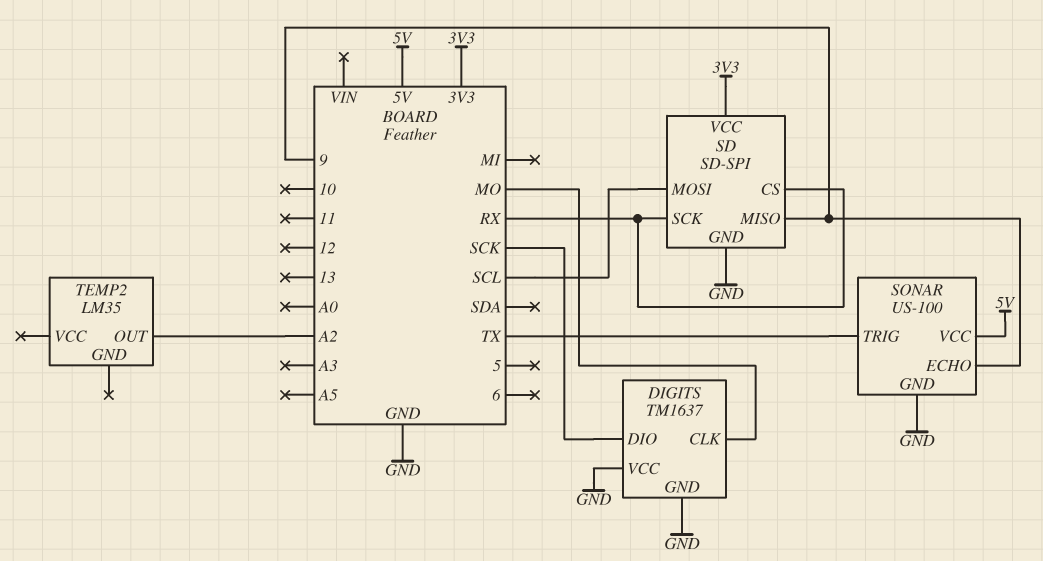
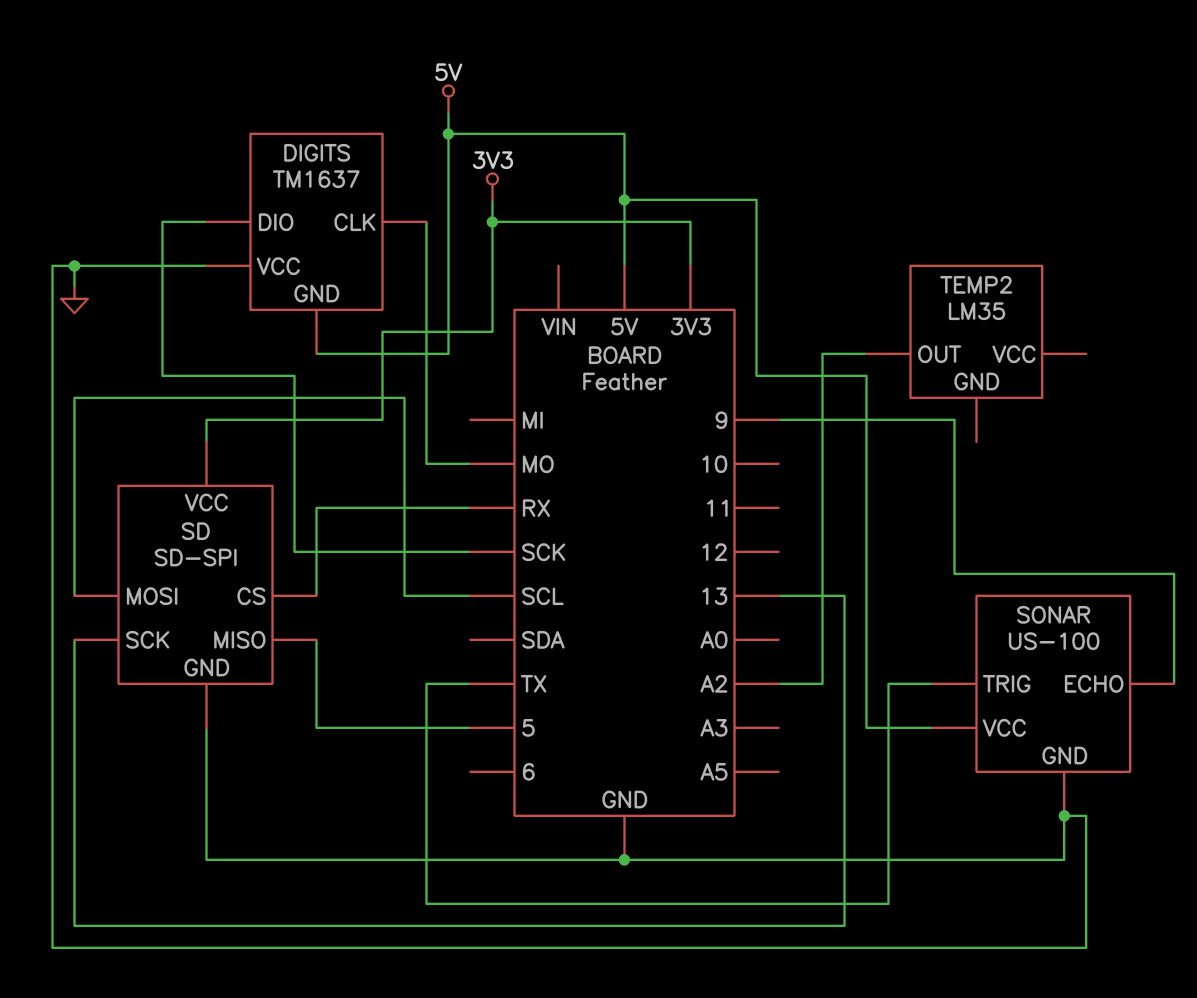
DIGITS pin GND: GND -> 5V
SD pin MISO: 9 -> 5
SD pin SCK: RX -> 13

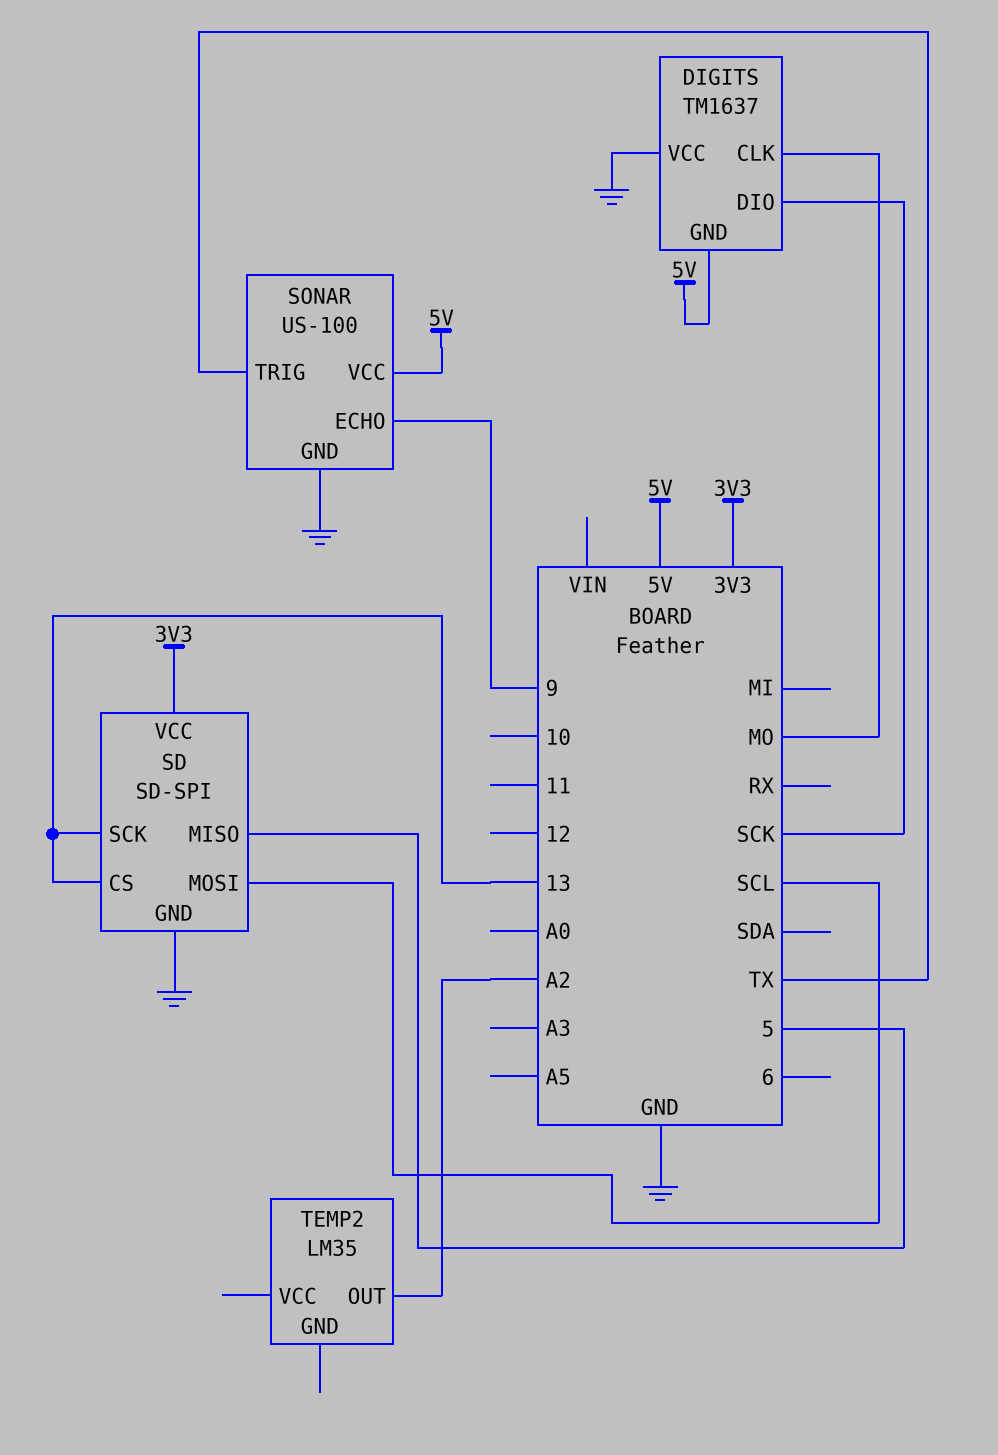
SD pin CS: RX -> 13

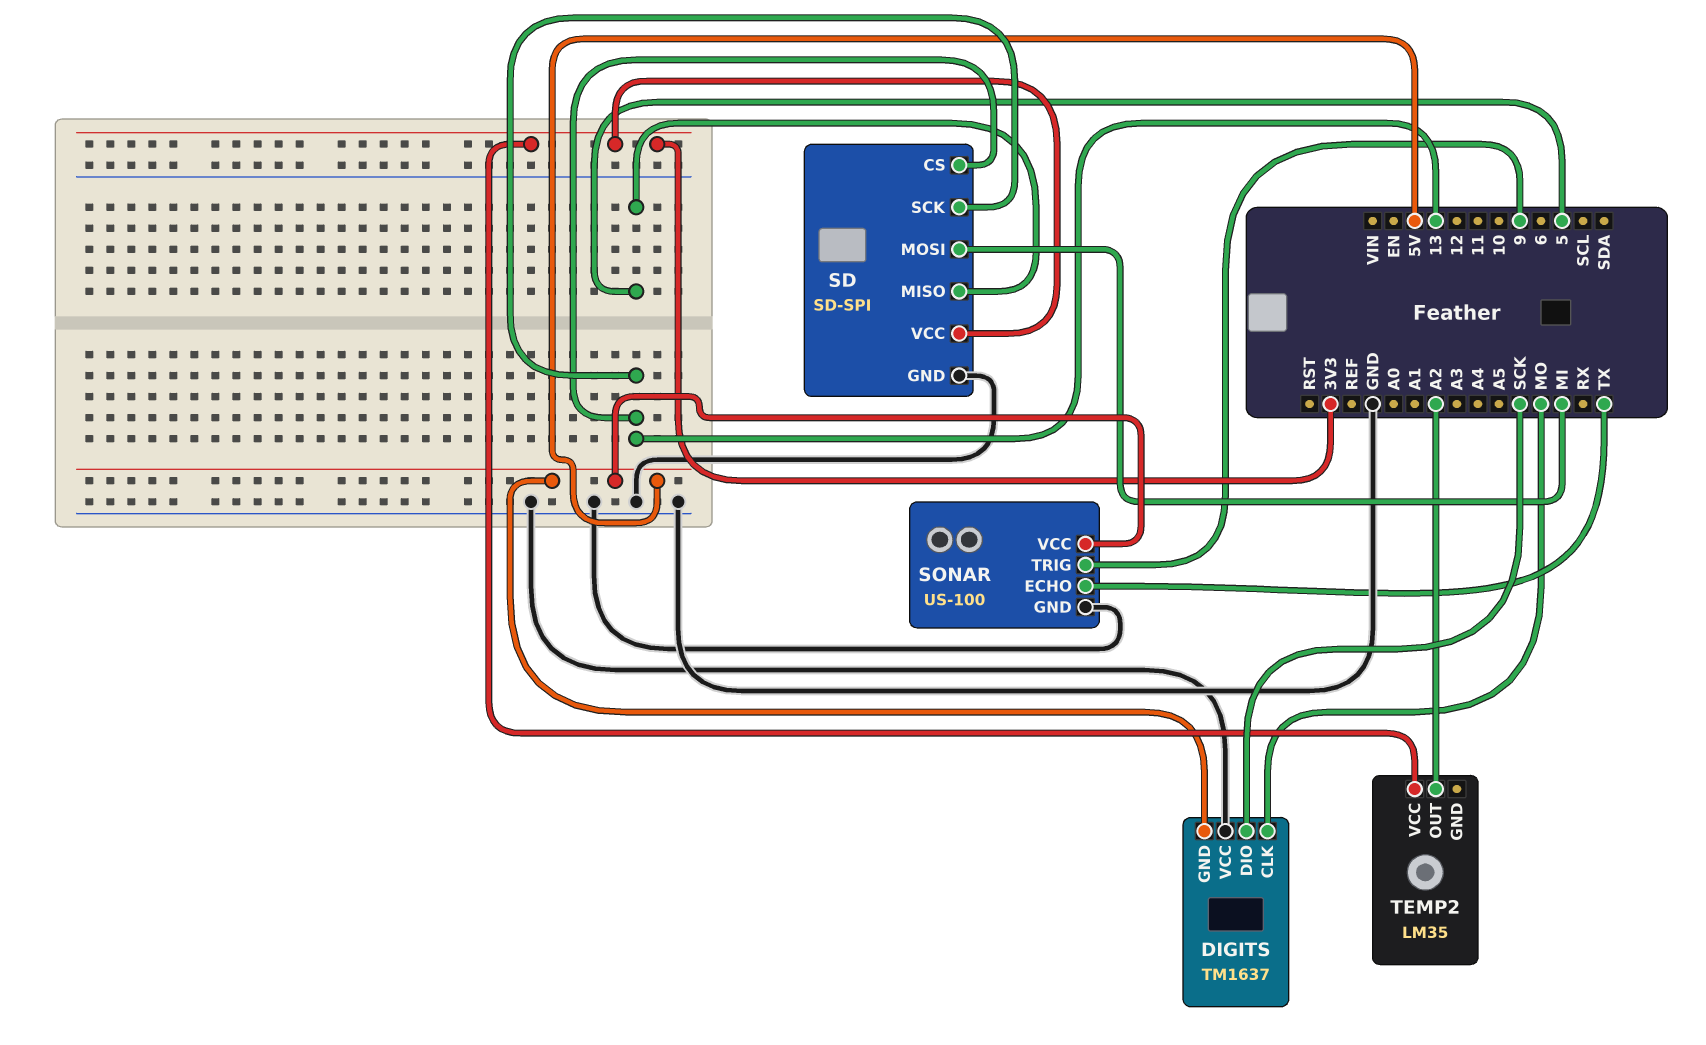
SD pin MOSI: SCL -> MI
SONAR pin ECHO: 9 -> TX
SONAR pin TRIG: TX -> 9
TEMP2 pin VCC: none -> 3V3

